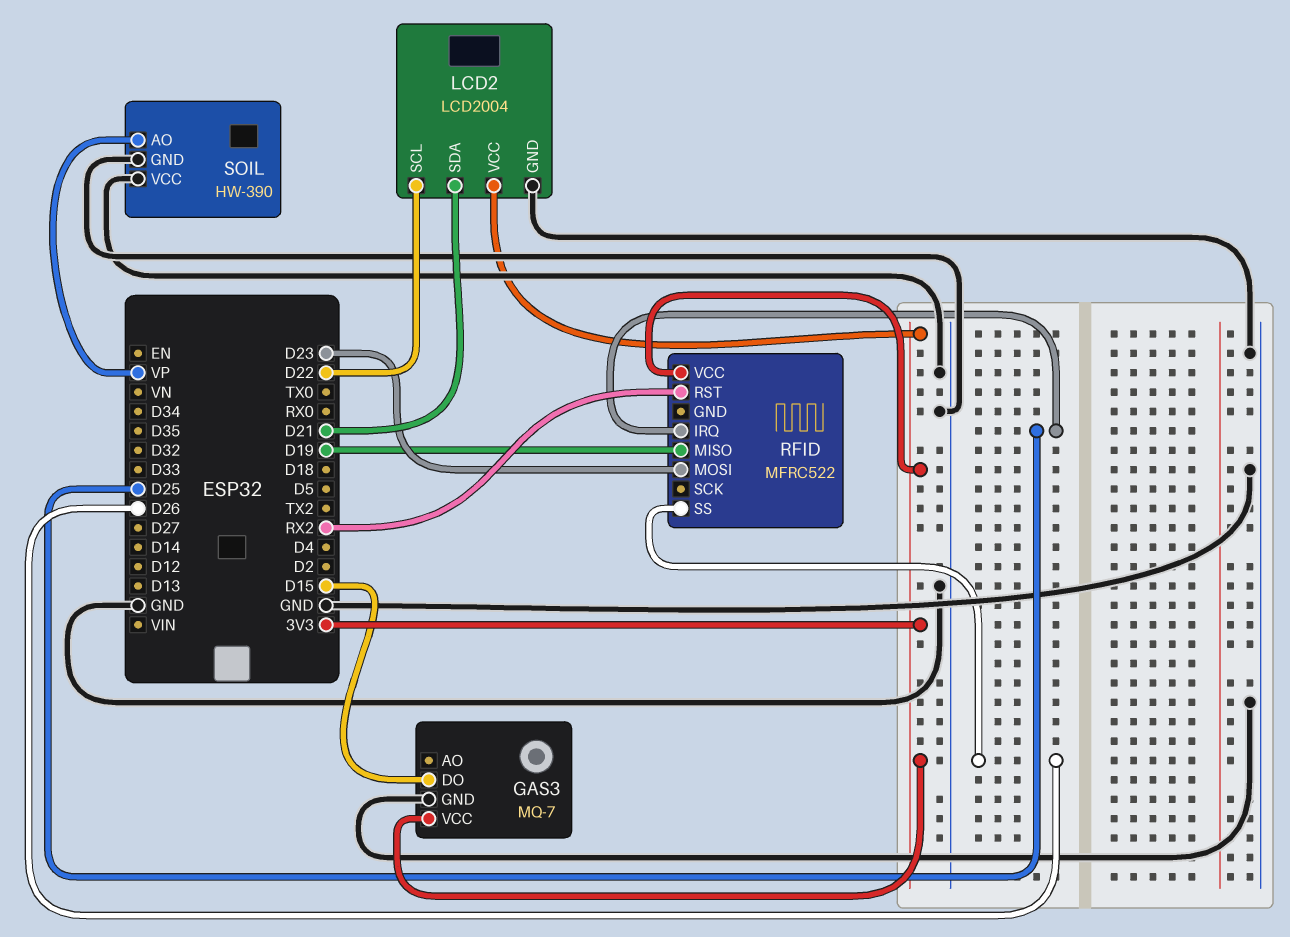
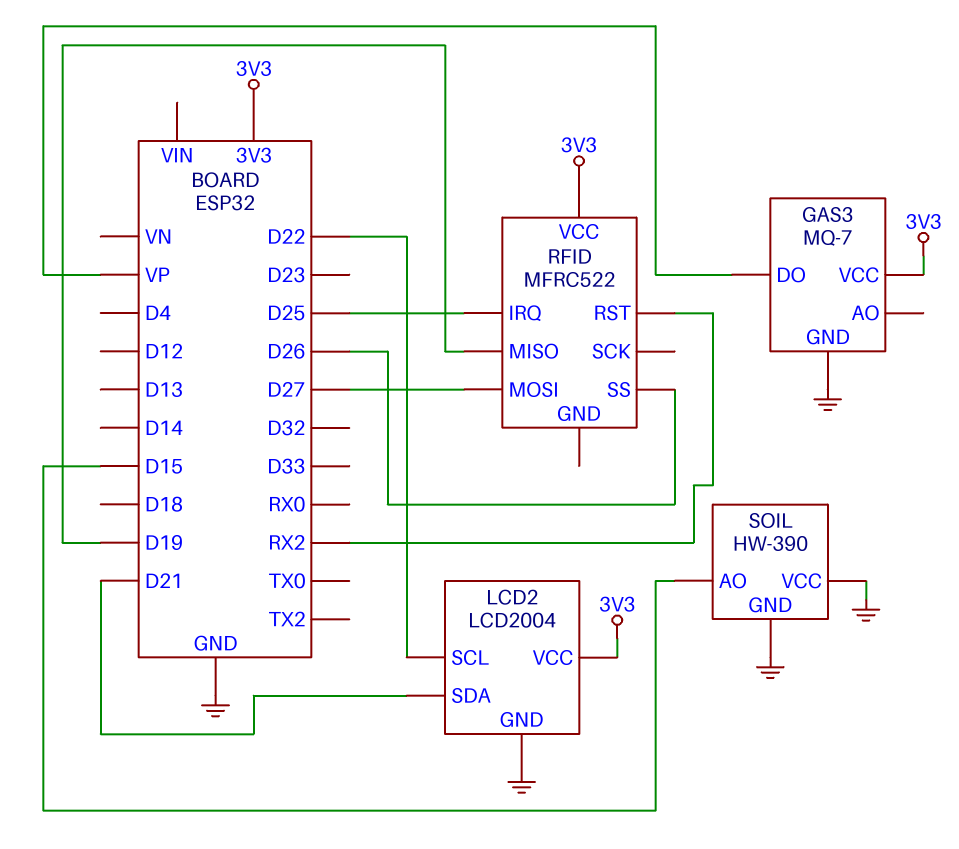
GAS3 pin DO: D15 -> VP
RFID pin MOSI: D23 -> D27
SOIL pin AO: VP -> D15

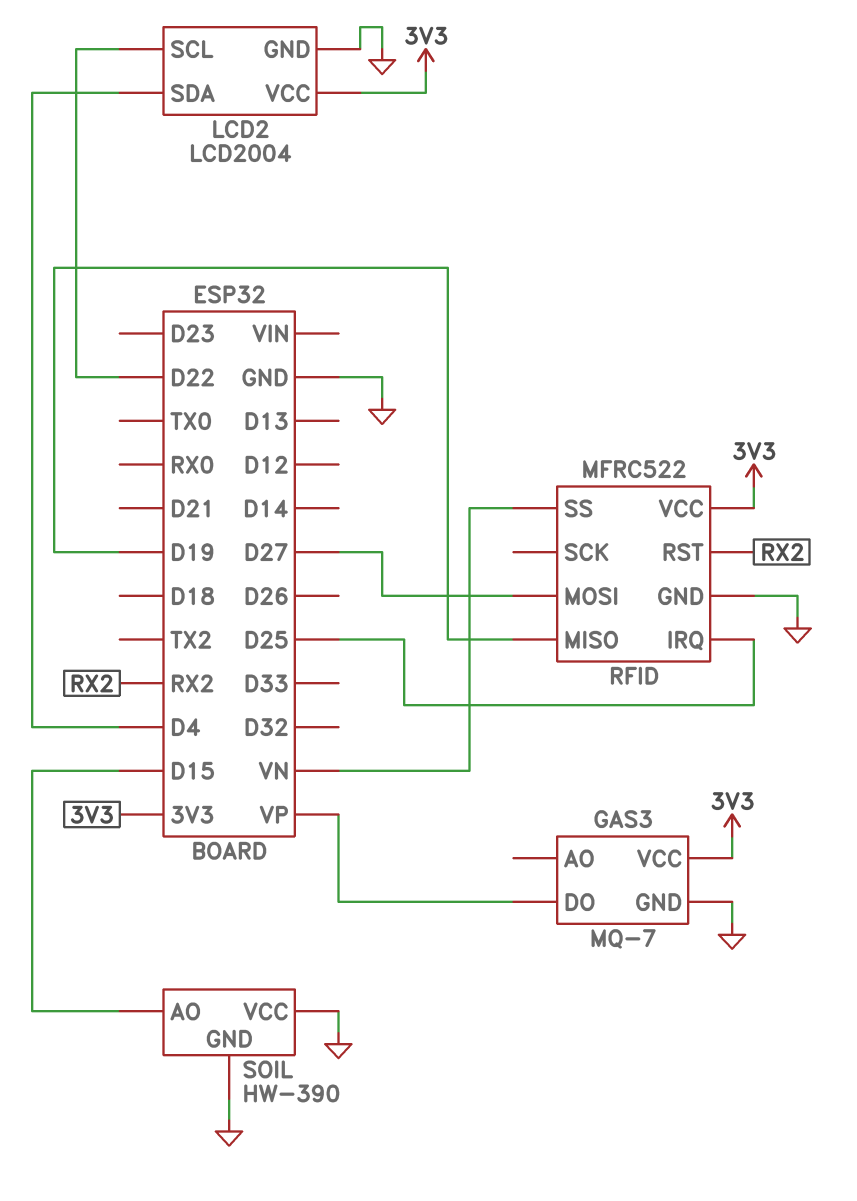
LCD2 pin SDA: D21 -> D4
RFID pin GND: none -> GND
RFID pin SS: D26 -> VN

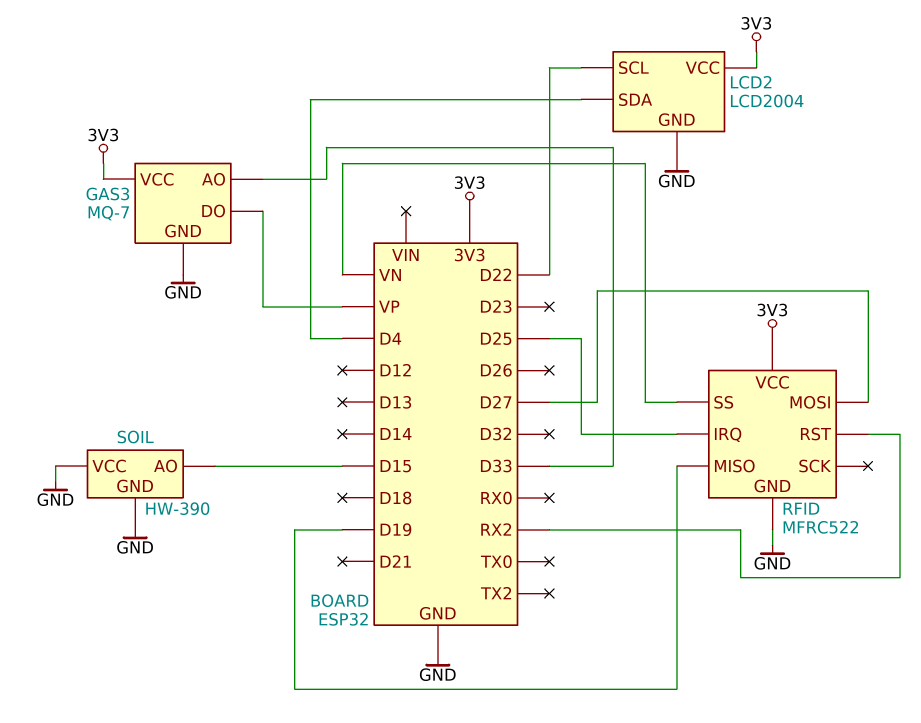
GAS3 pin AO: none -> D33

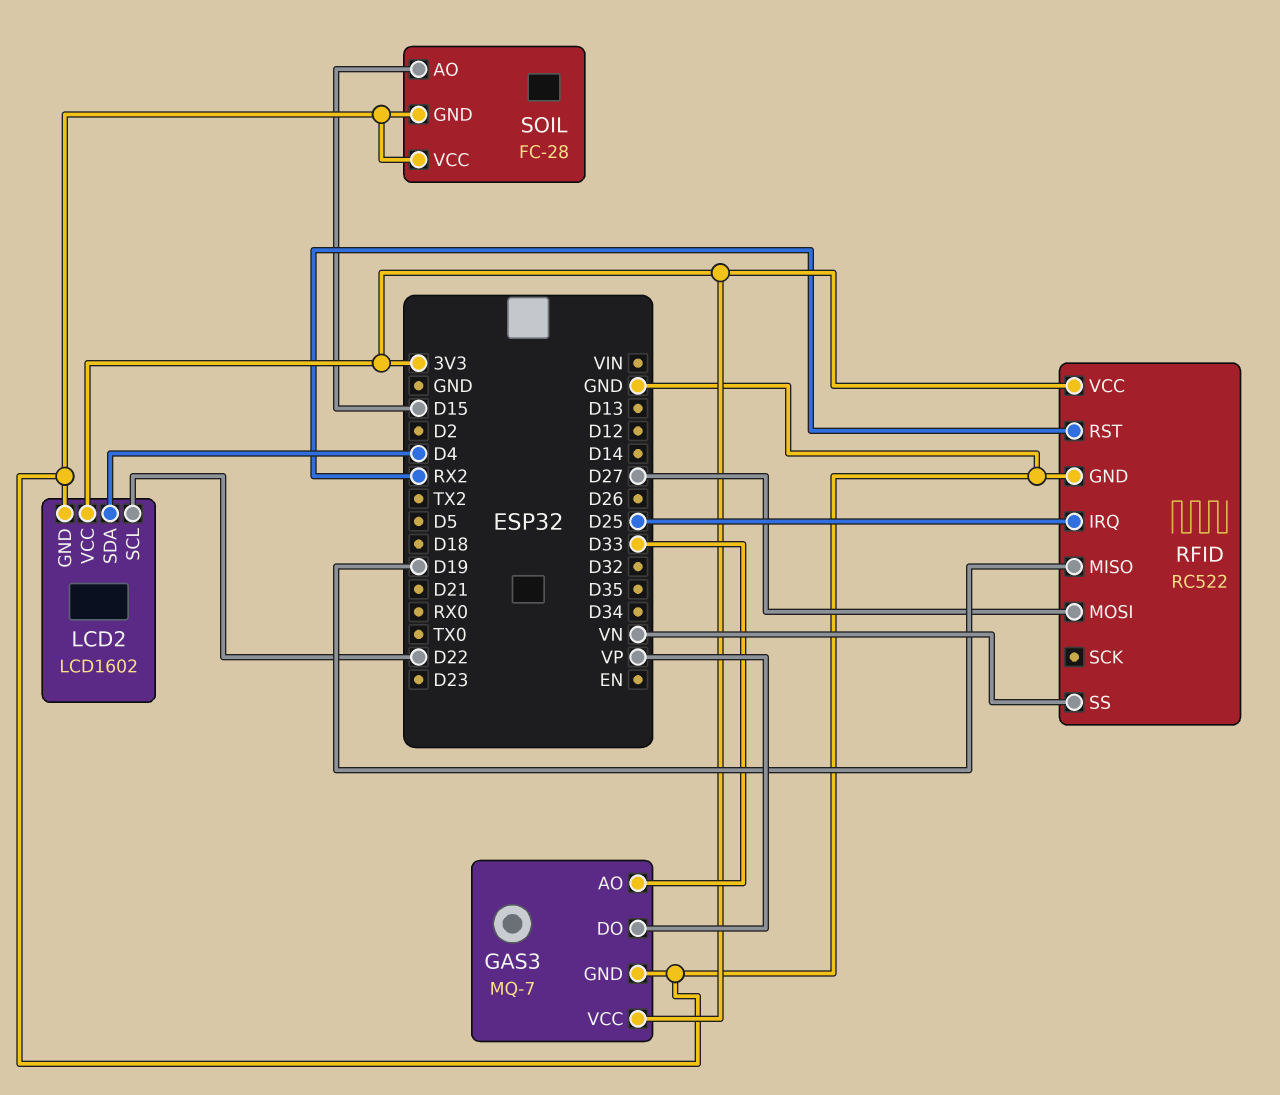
LCD2: LCD2004 -> LCD1602
RFID: MFRC522 -> RC522
SOIL: HW-390 -> FC-28

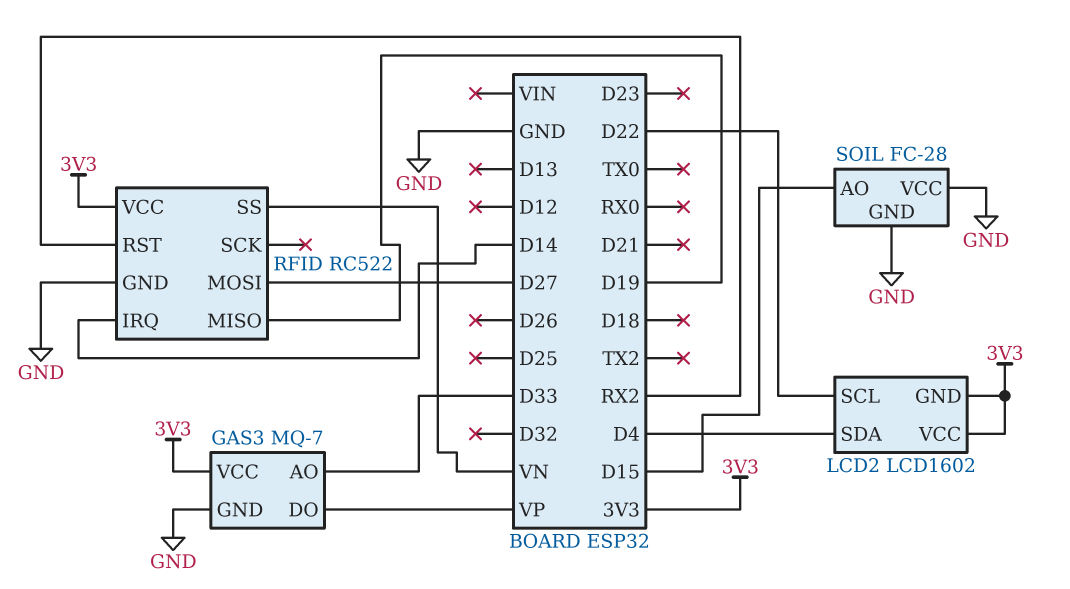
LCD2 pin GND: GND -> 3V3
RFID pin IRQ: D25 -> D14

